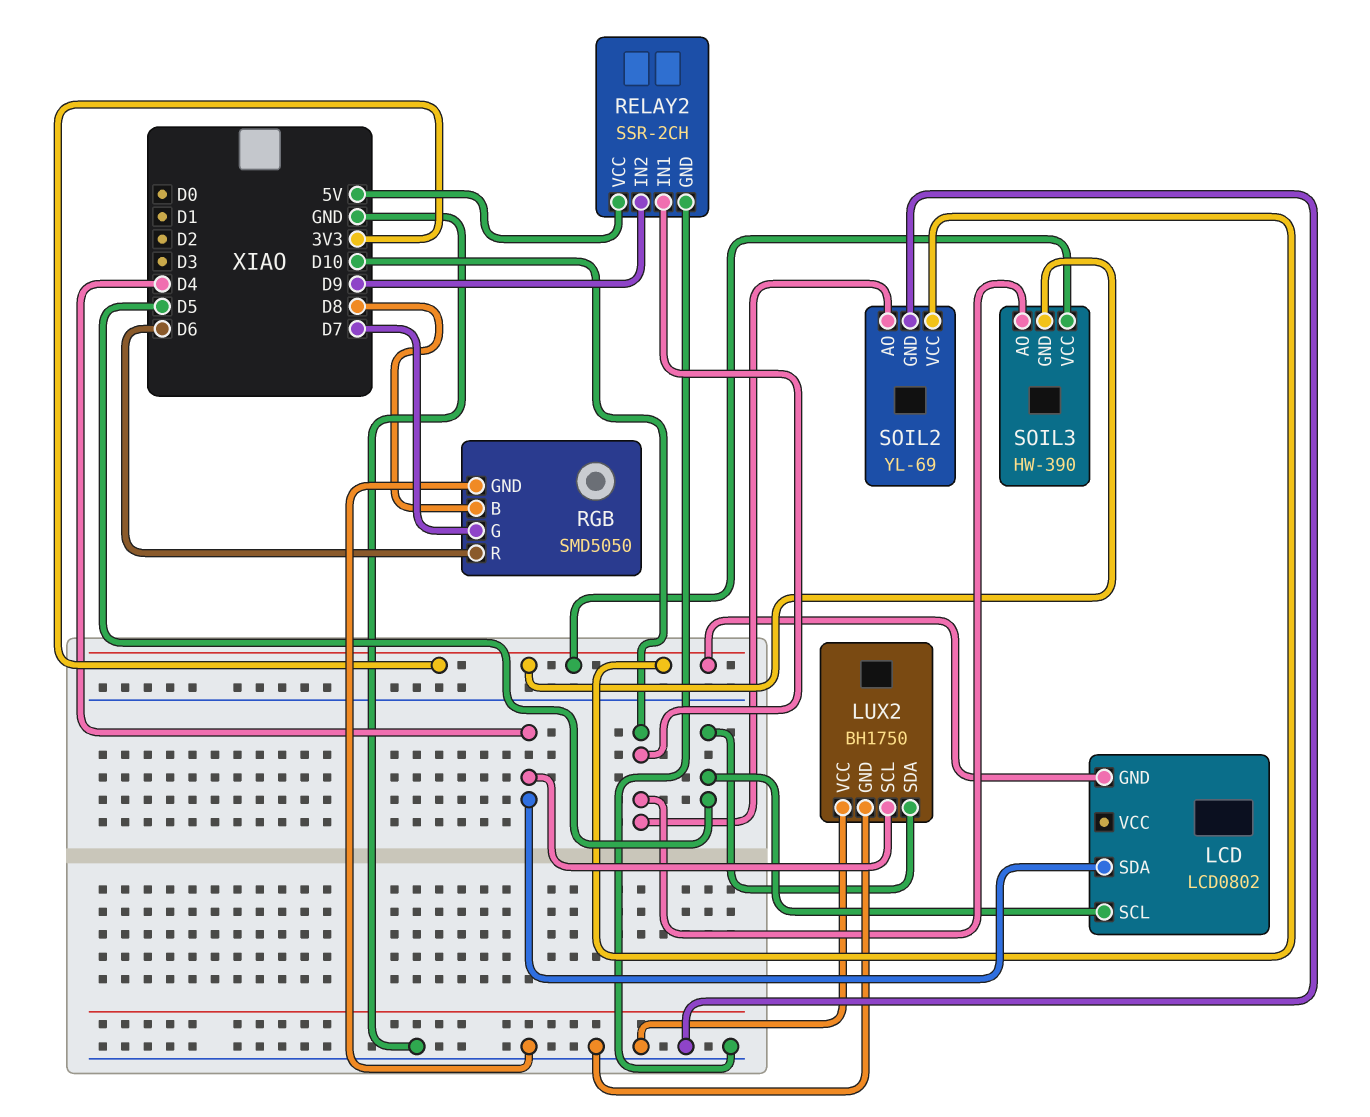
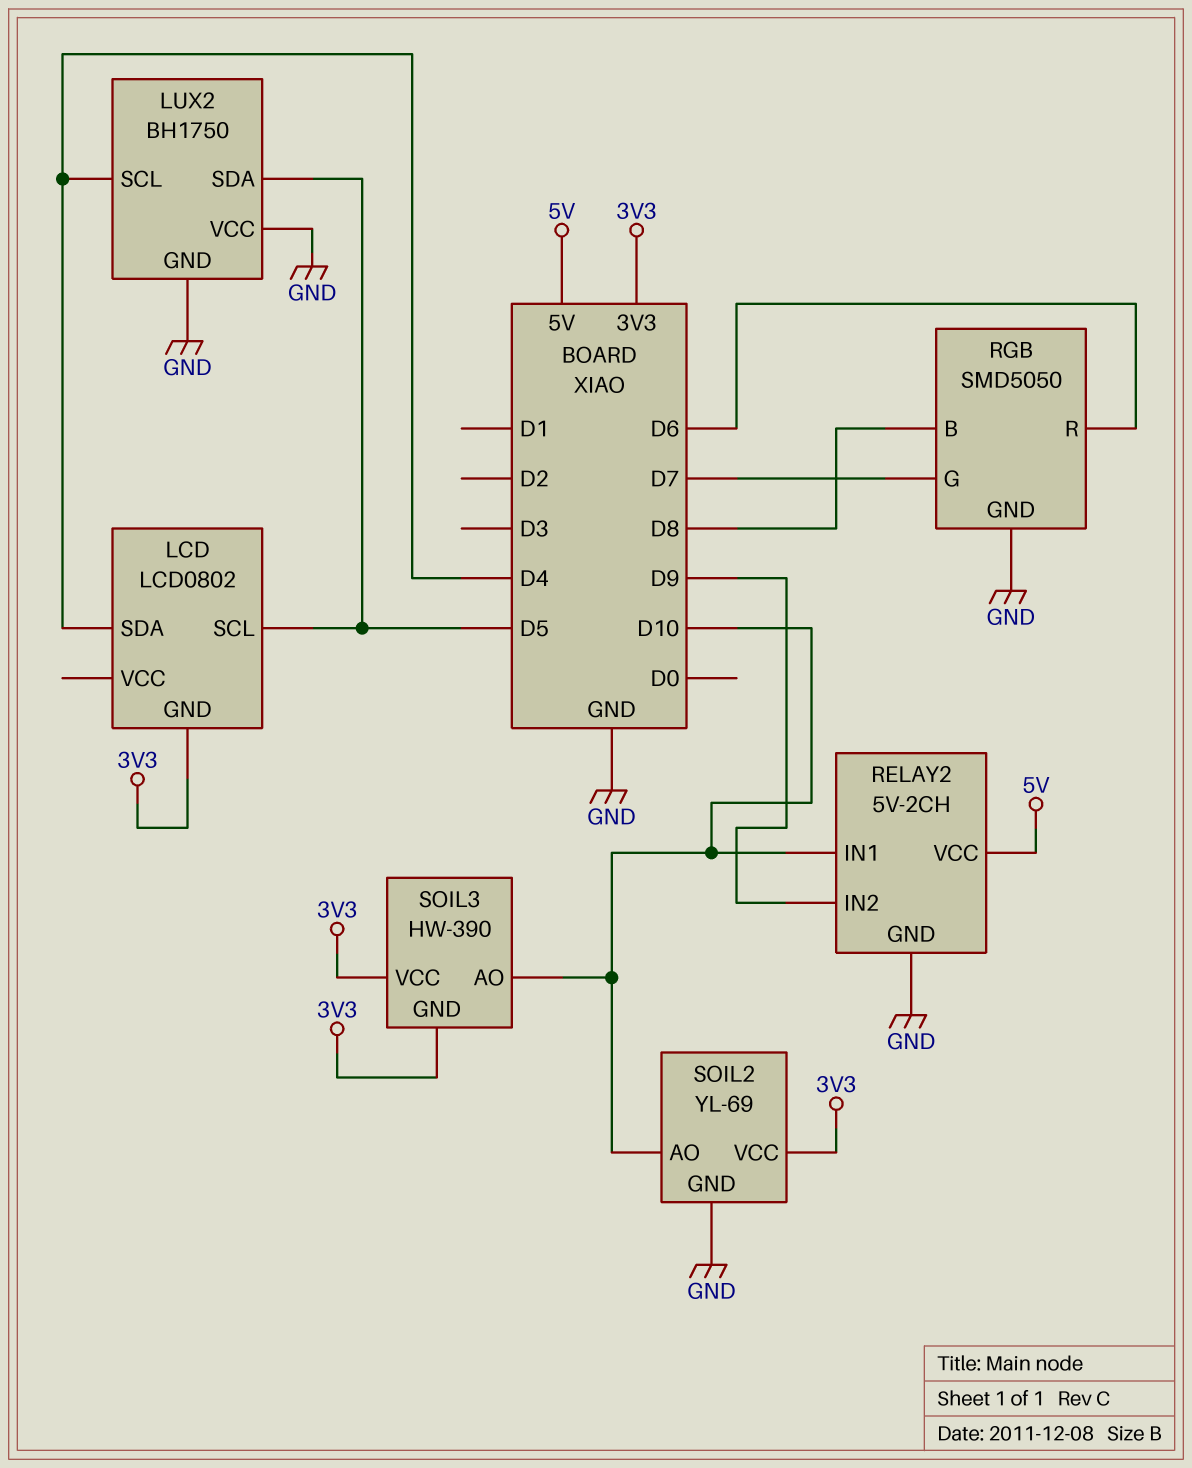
RELAY2: SSR-2CH -> 5V-2CH

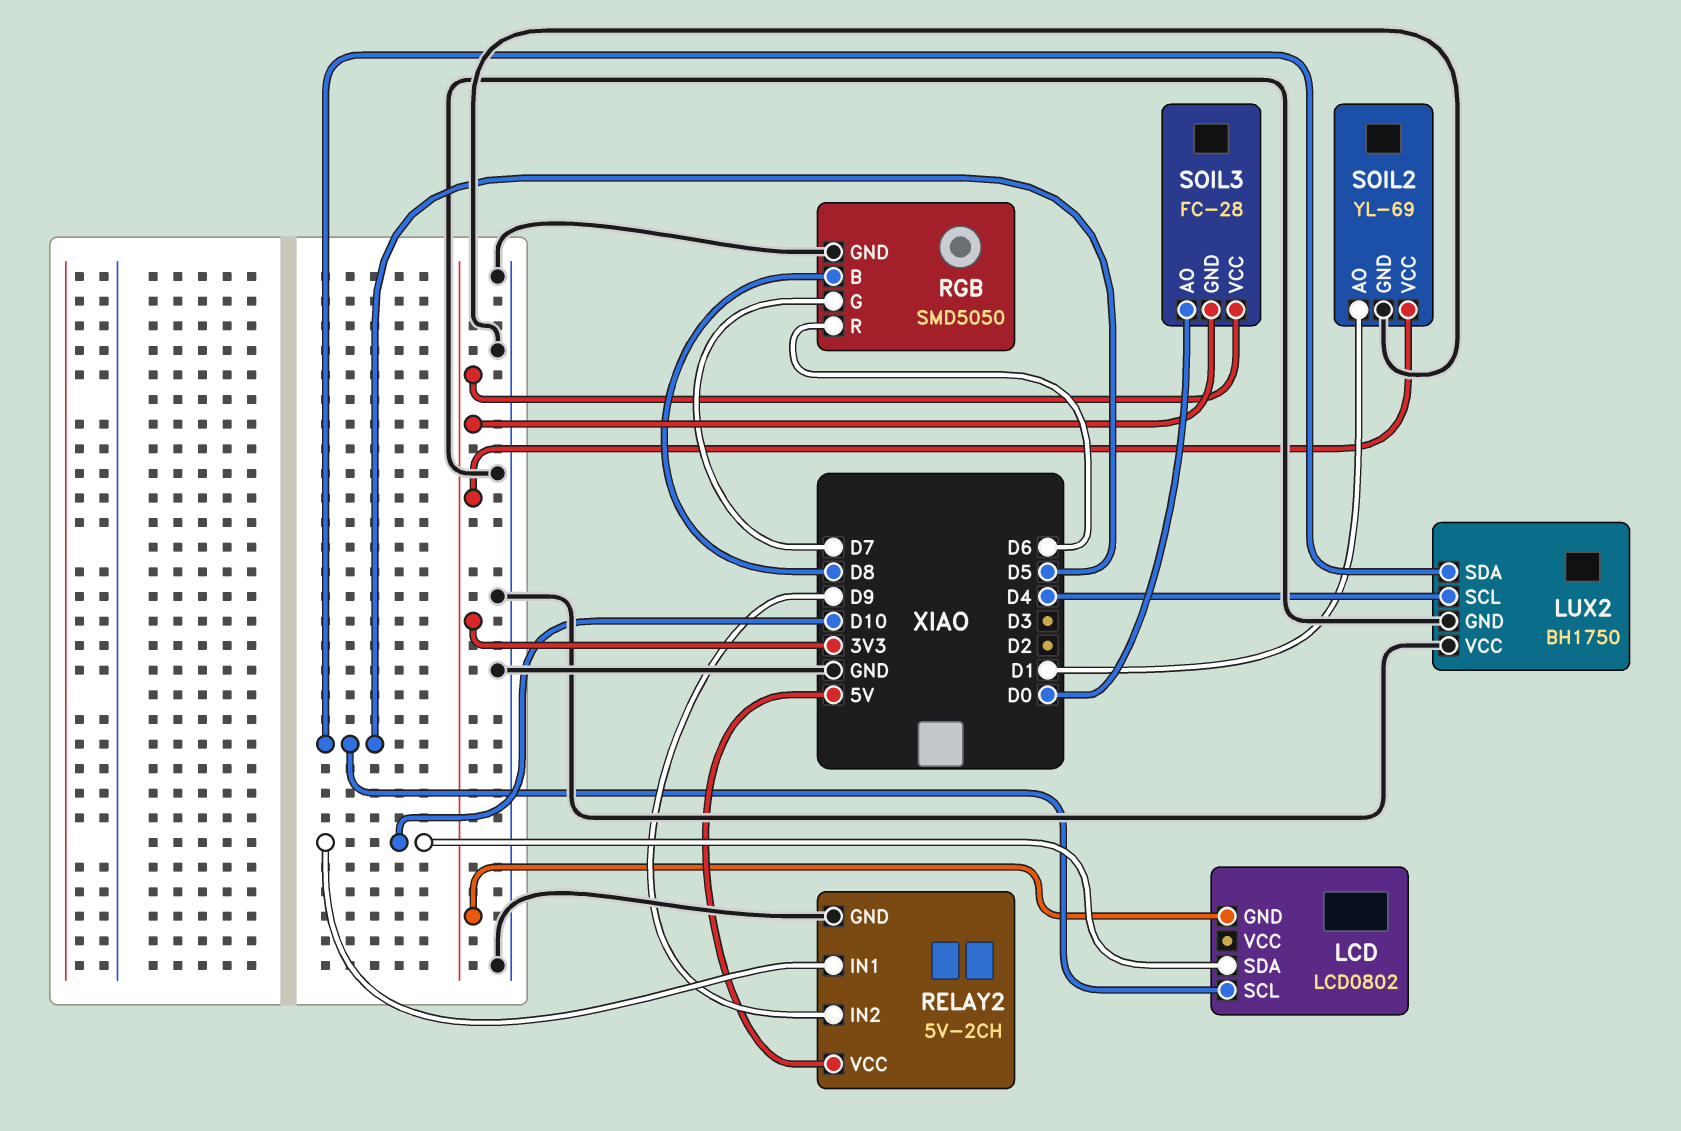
LCD pin SDA: D4 -> D10
SOIL2 pin AO: D10 -> D1
SOIL3: HW-390 -> FC-28
SOIL3 pin AO: D10 -> D0

